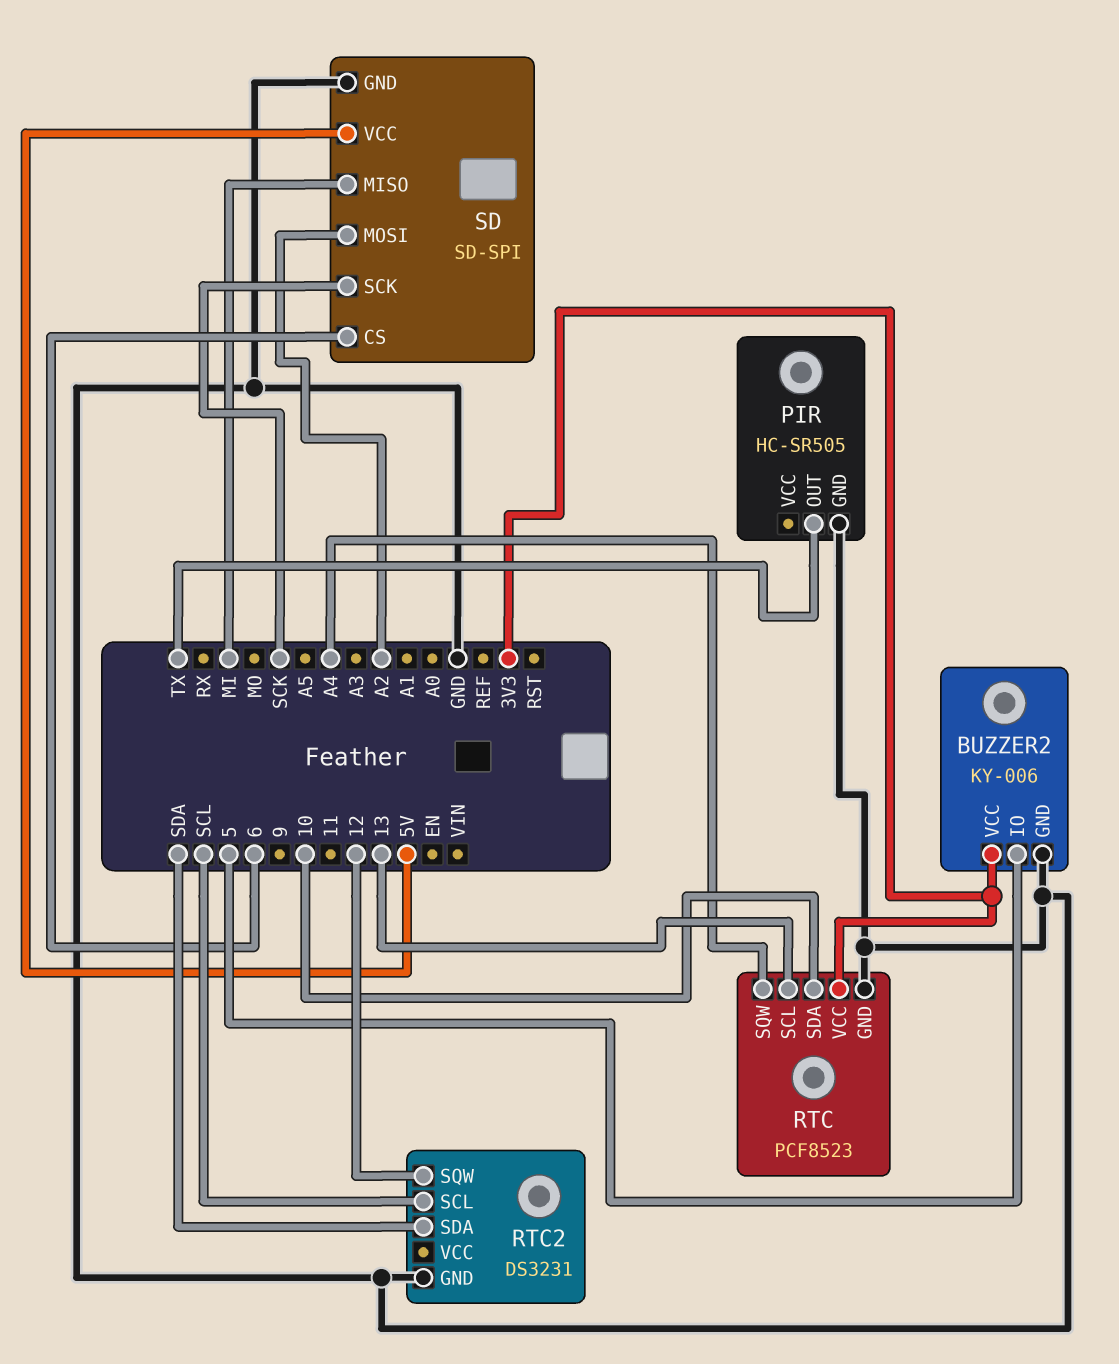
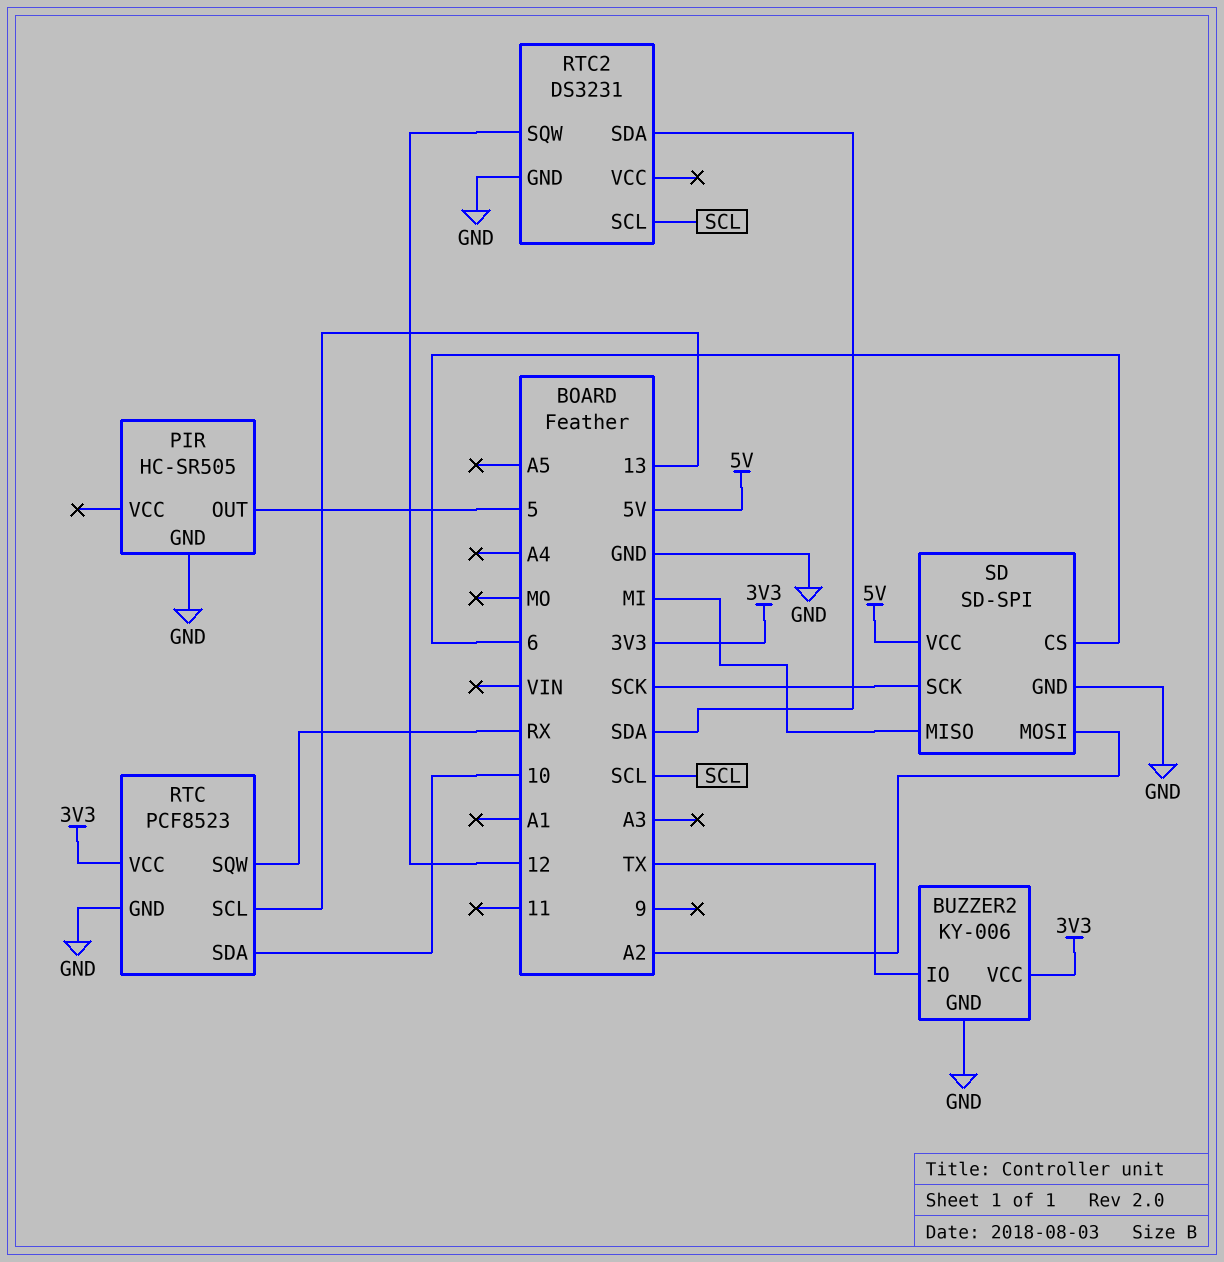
BUZZER2 pin IO: 5 -> TX
PIR pin OUT: TX -> 5
RTC pin SQW: A4 -> RX

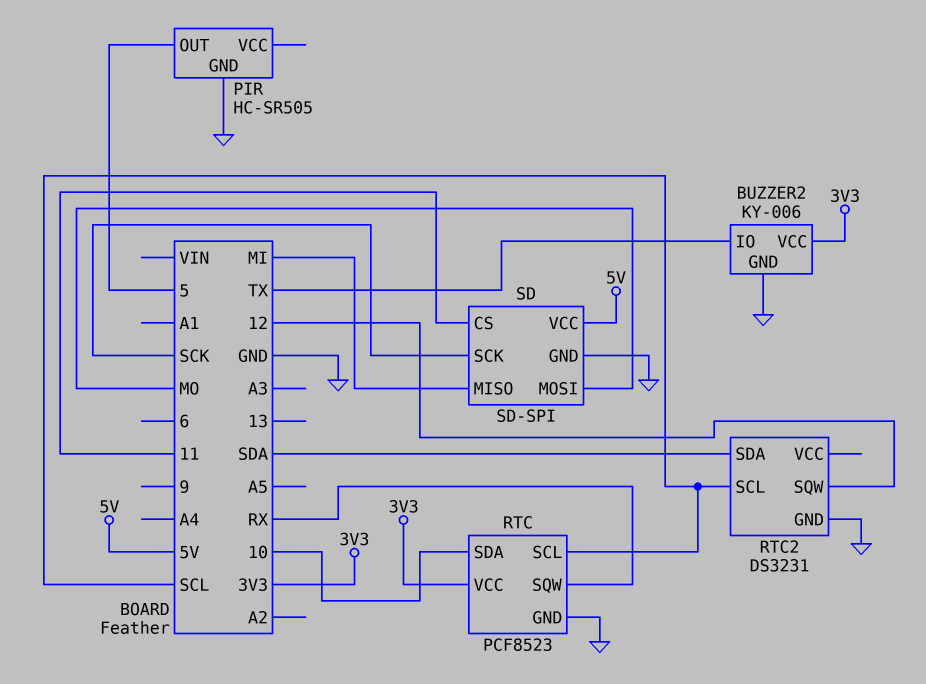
RTC pin SCL: 13 -> SCL
SD pin CS: 6 -> 11
SD pin MOSI: A2 -> MO

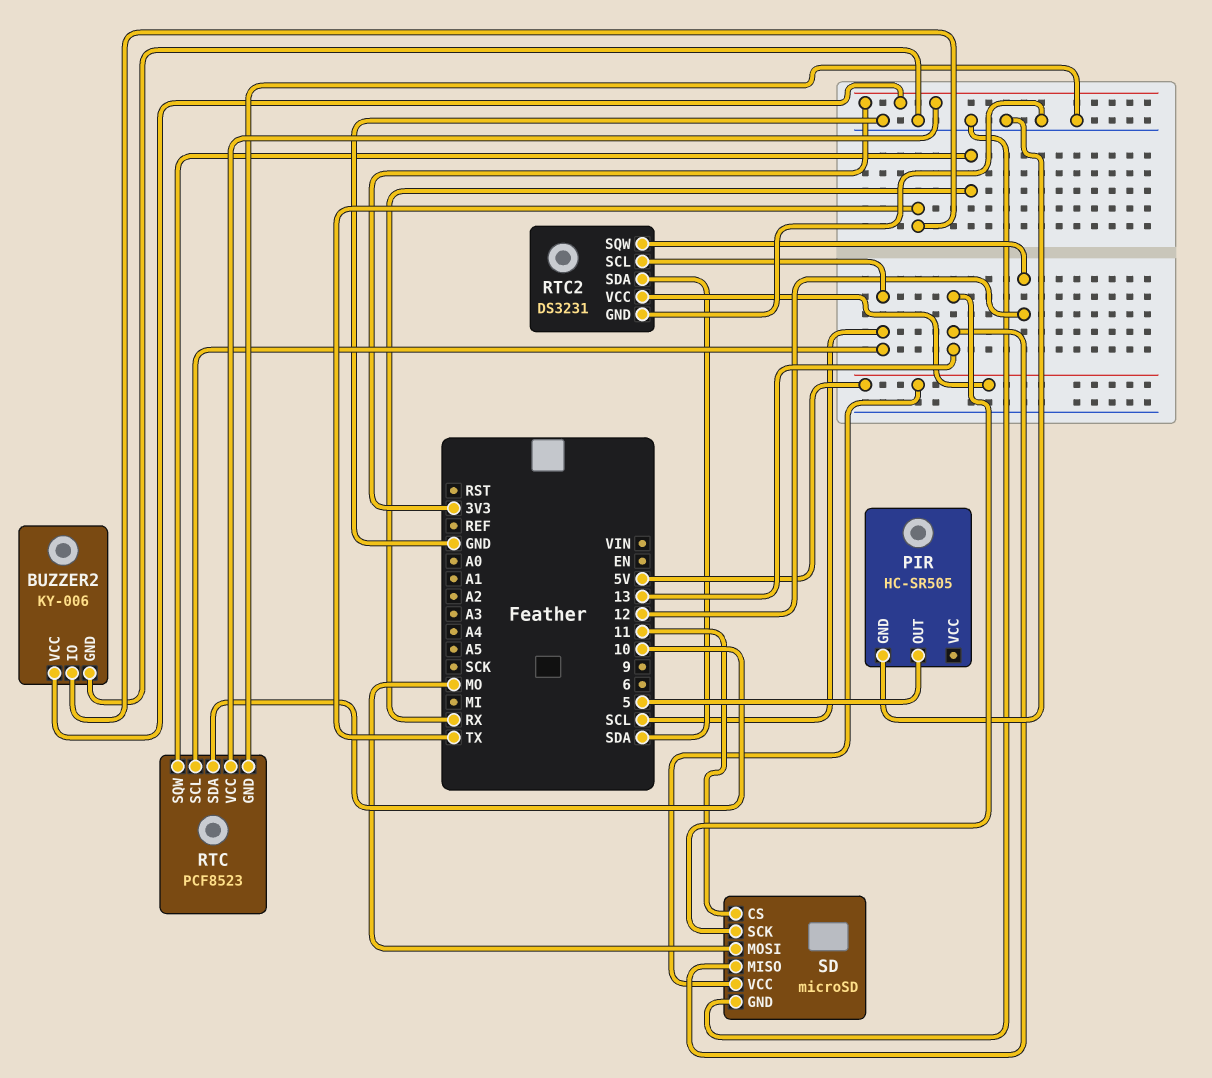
RTC2 pin VCC: none -> 5V
SD: SD-SPI -> microSD
SD pin MISO: MI -> 13
SD pin SCK: SCK -> 13

